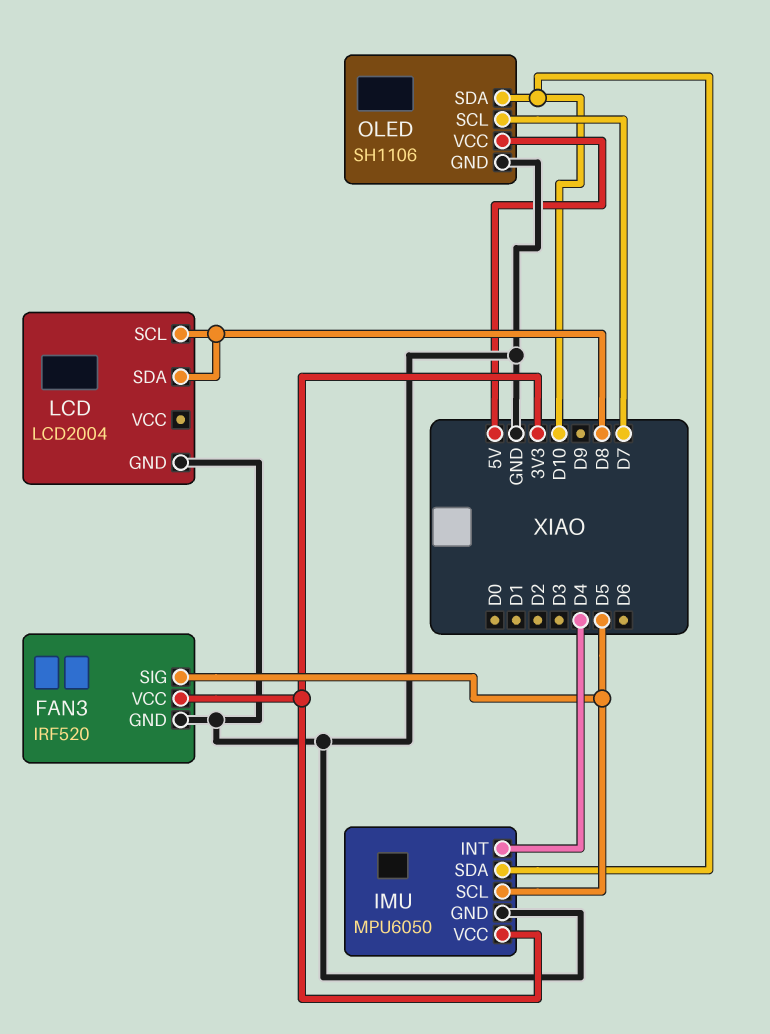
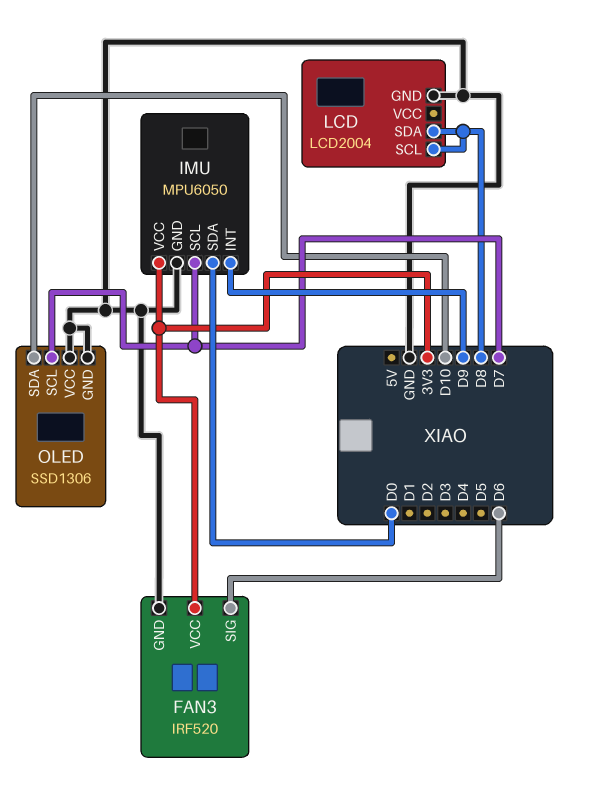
FAN3 pin SIG: D5 -> D6
IMU pin INT: D4 -> D9
IMU pin SCL: D5 -> D7
IMU pin SDA: D10 -> D0
OLED: SH1106 -> SSD1306
OLED pin VCC: 5V -> GND

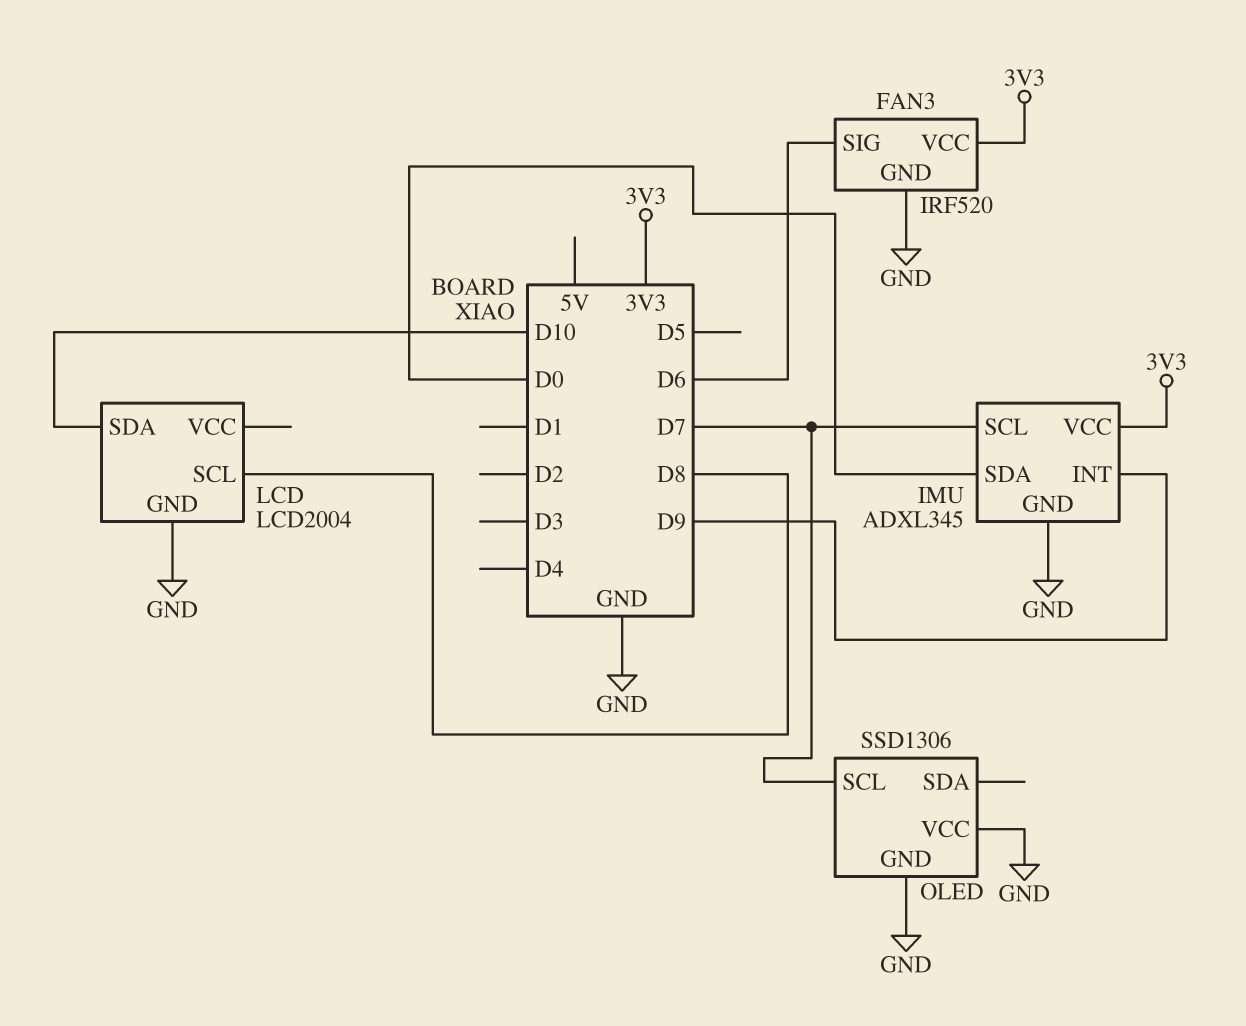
IMU: MPU6050 -> ADXL345
LCD pin SDA: D8 -> D10
OLED pin SDA: D10 -> none

